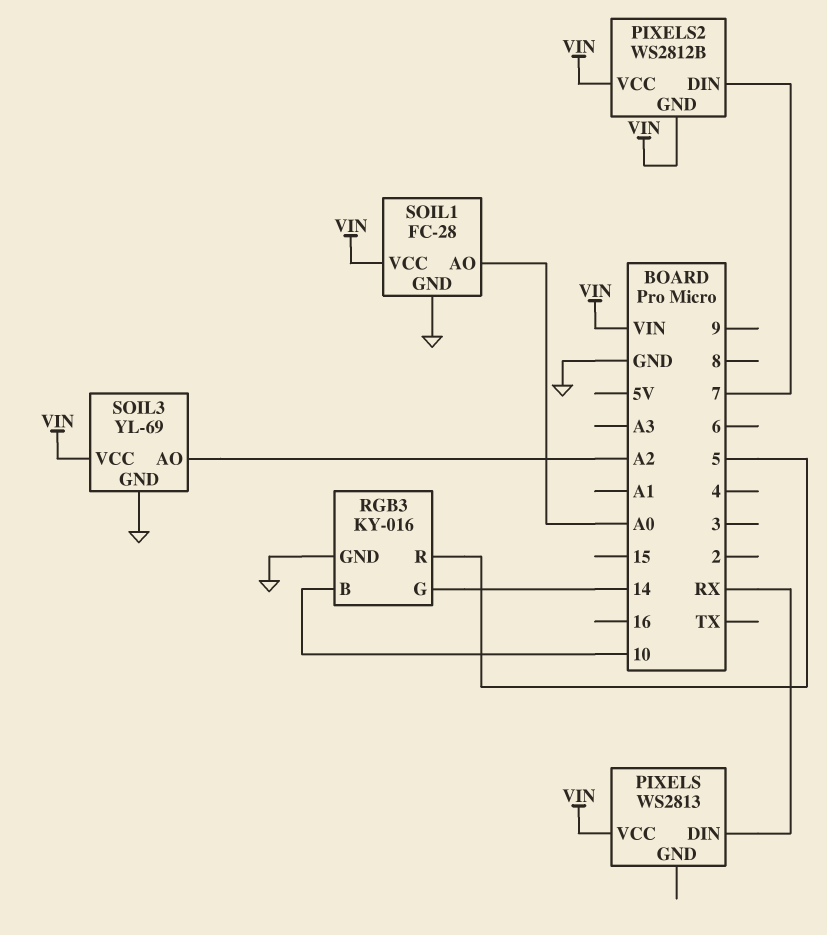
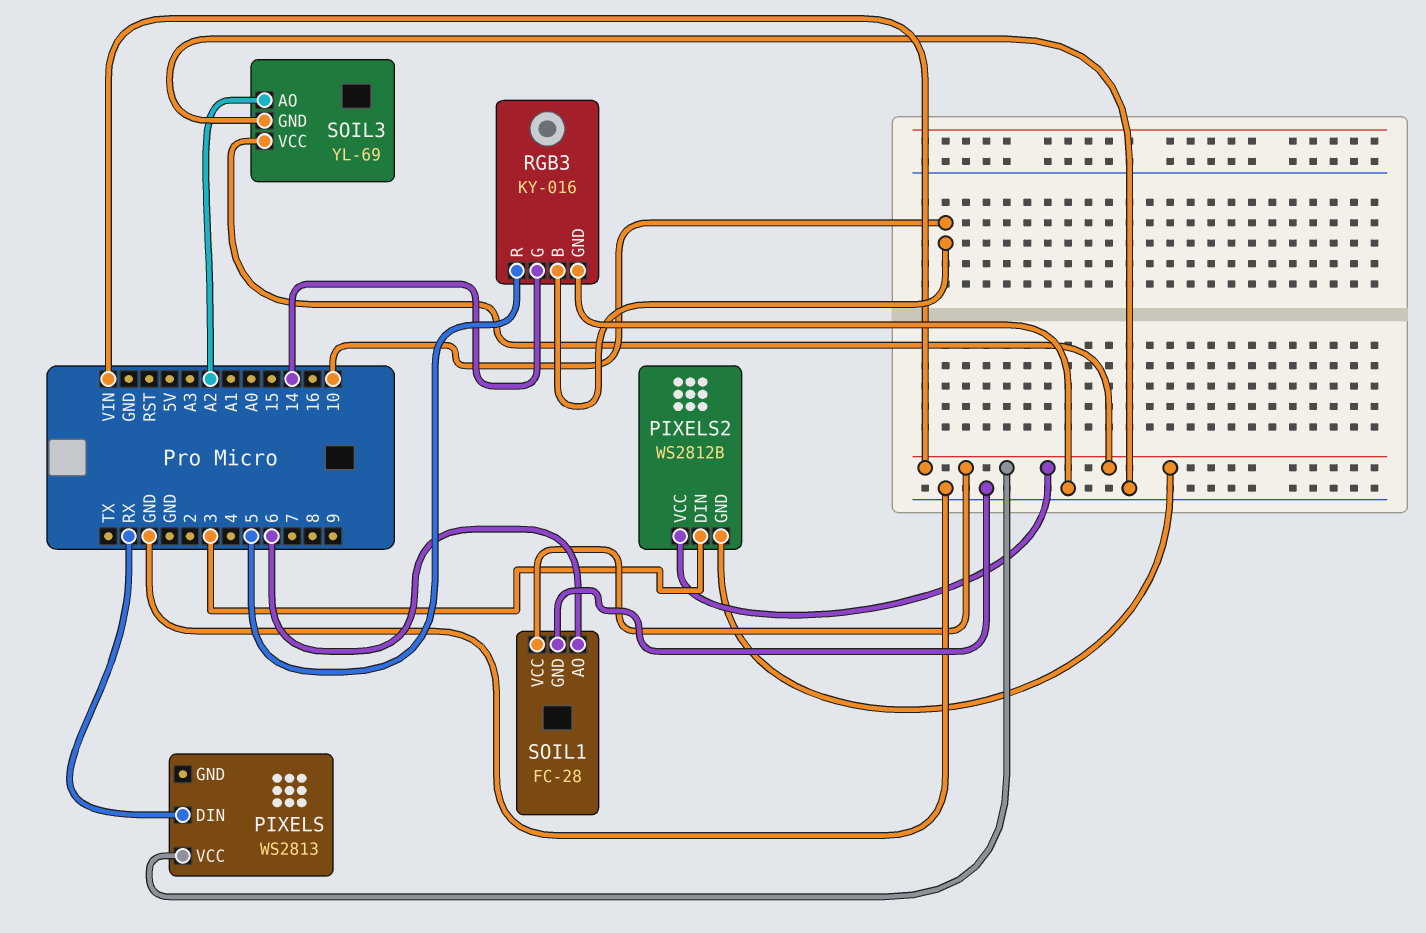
PIXELS2 pin DIN: 7 -> 3
SOIL1 pin AO: A0 -> 6

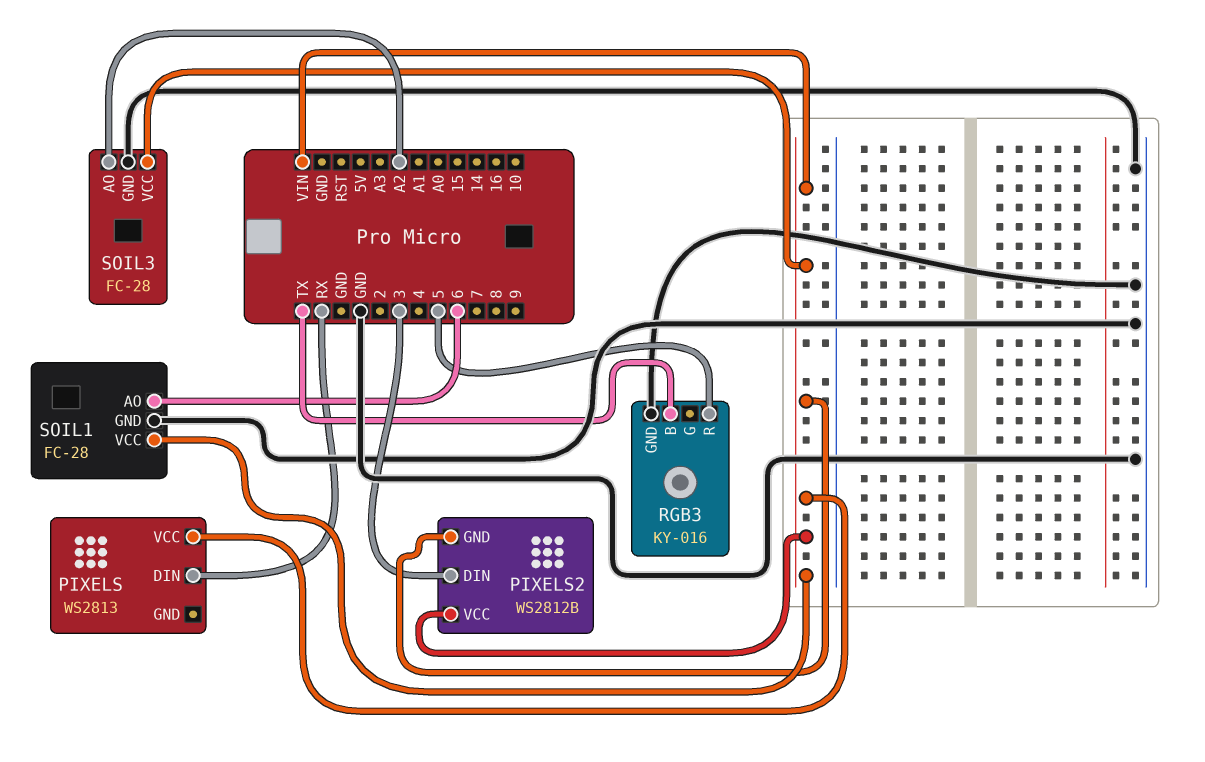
RGB3 pin B: 10 -> TX
RGB3 pin G: 14 -> none
SOIL3: YL-69 -> FC-28

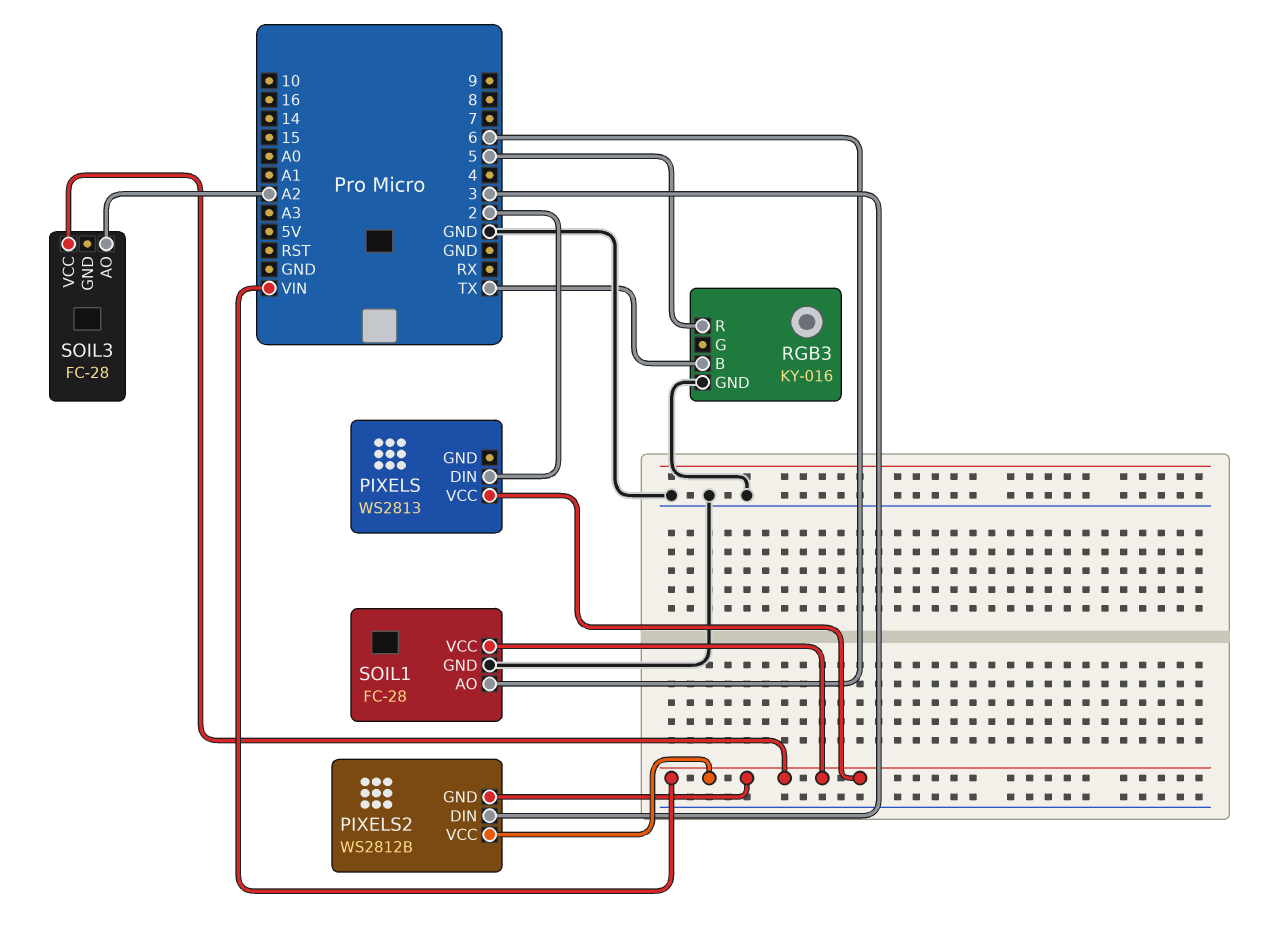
PIXELS pin DIN: RX -> 2
SOIL3 pin GND: GND -> none

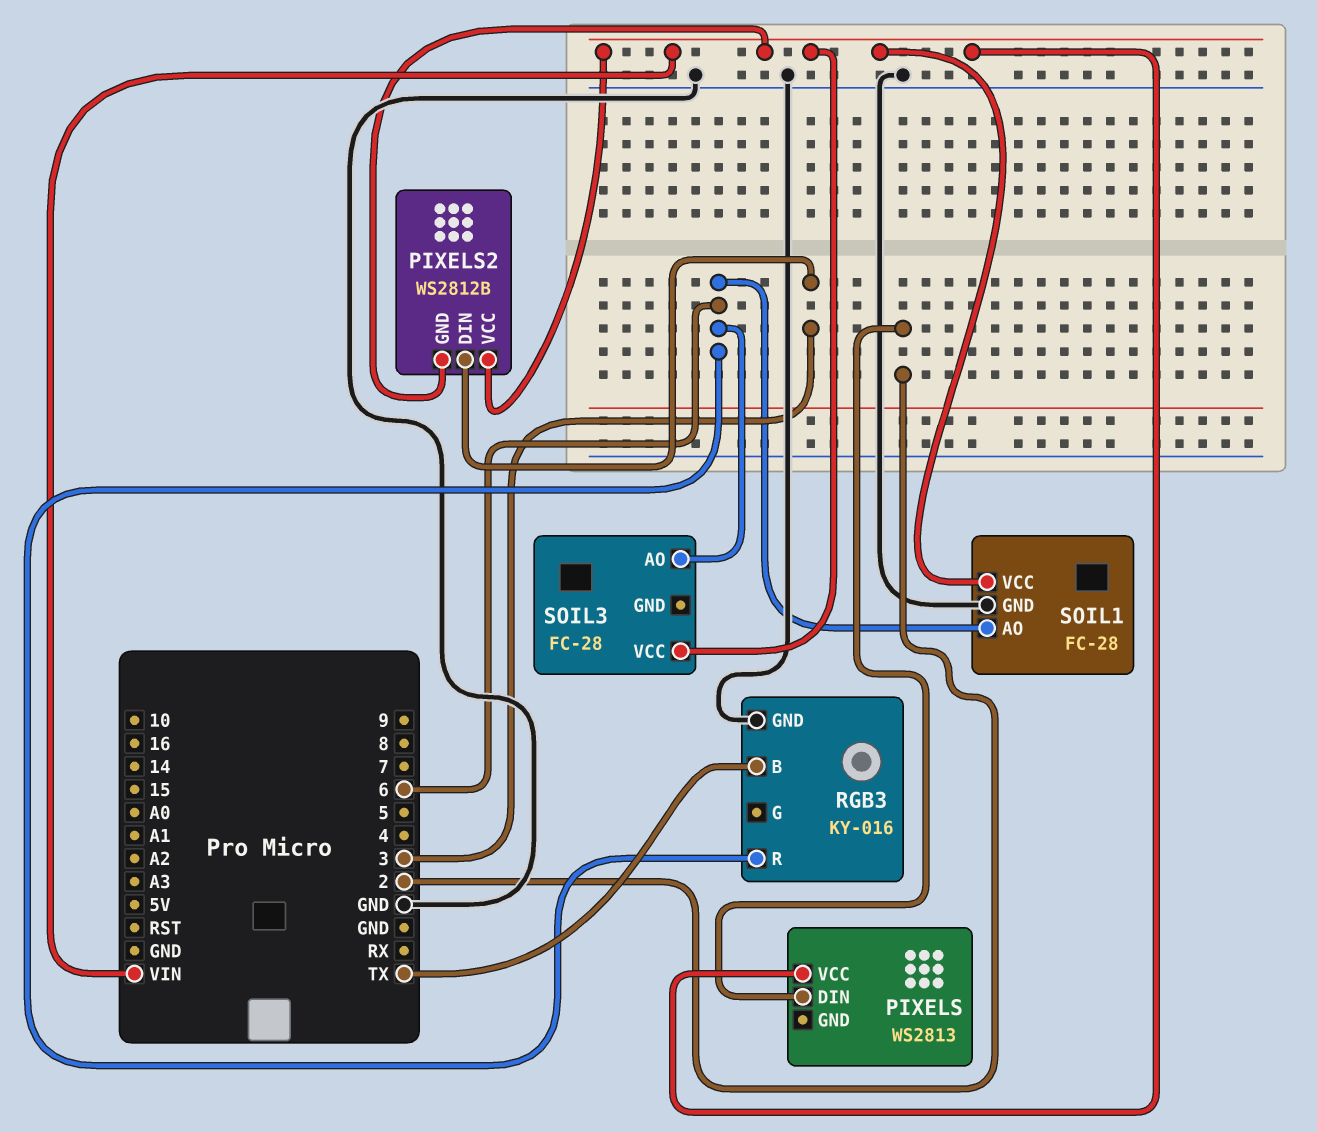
RGB3 pin R: 5 -> 6
SOIL3 pin AO: A2 -> 6

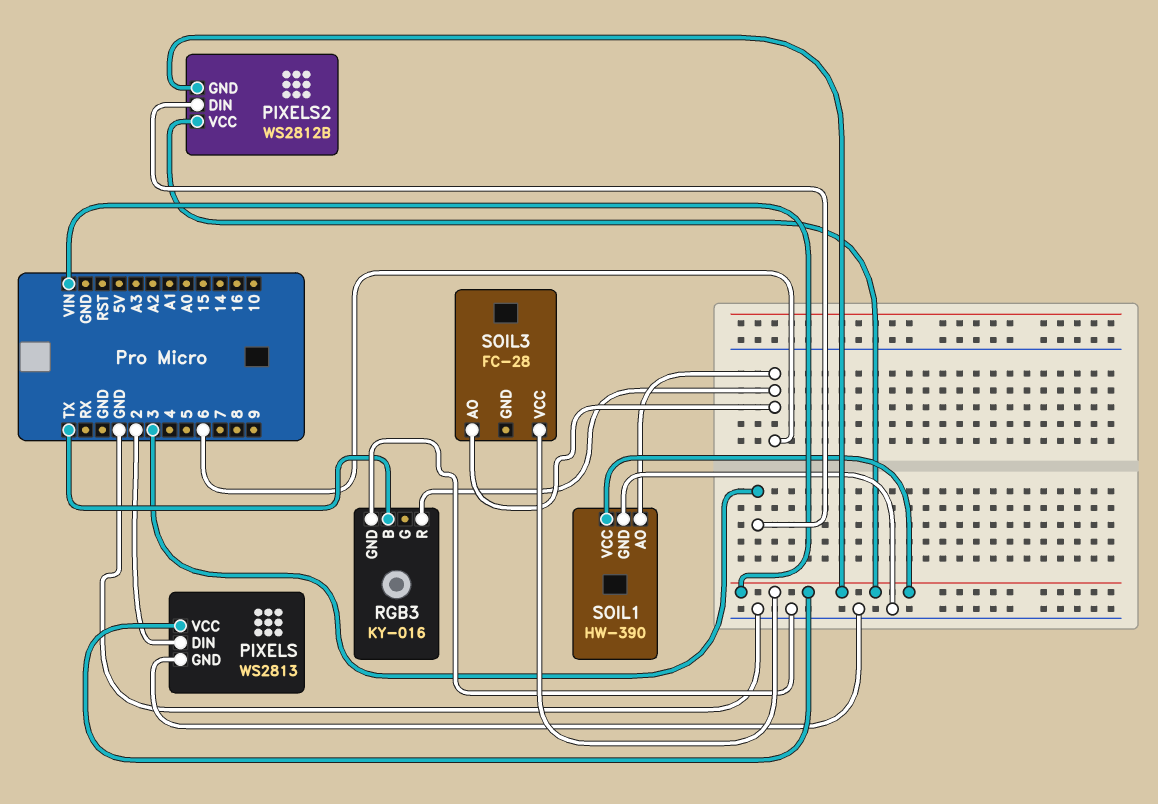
PIXELS pin GND: none -> GND
SOIL1: FC-28 -> HW-390

